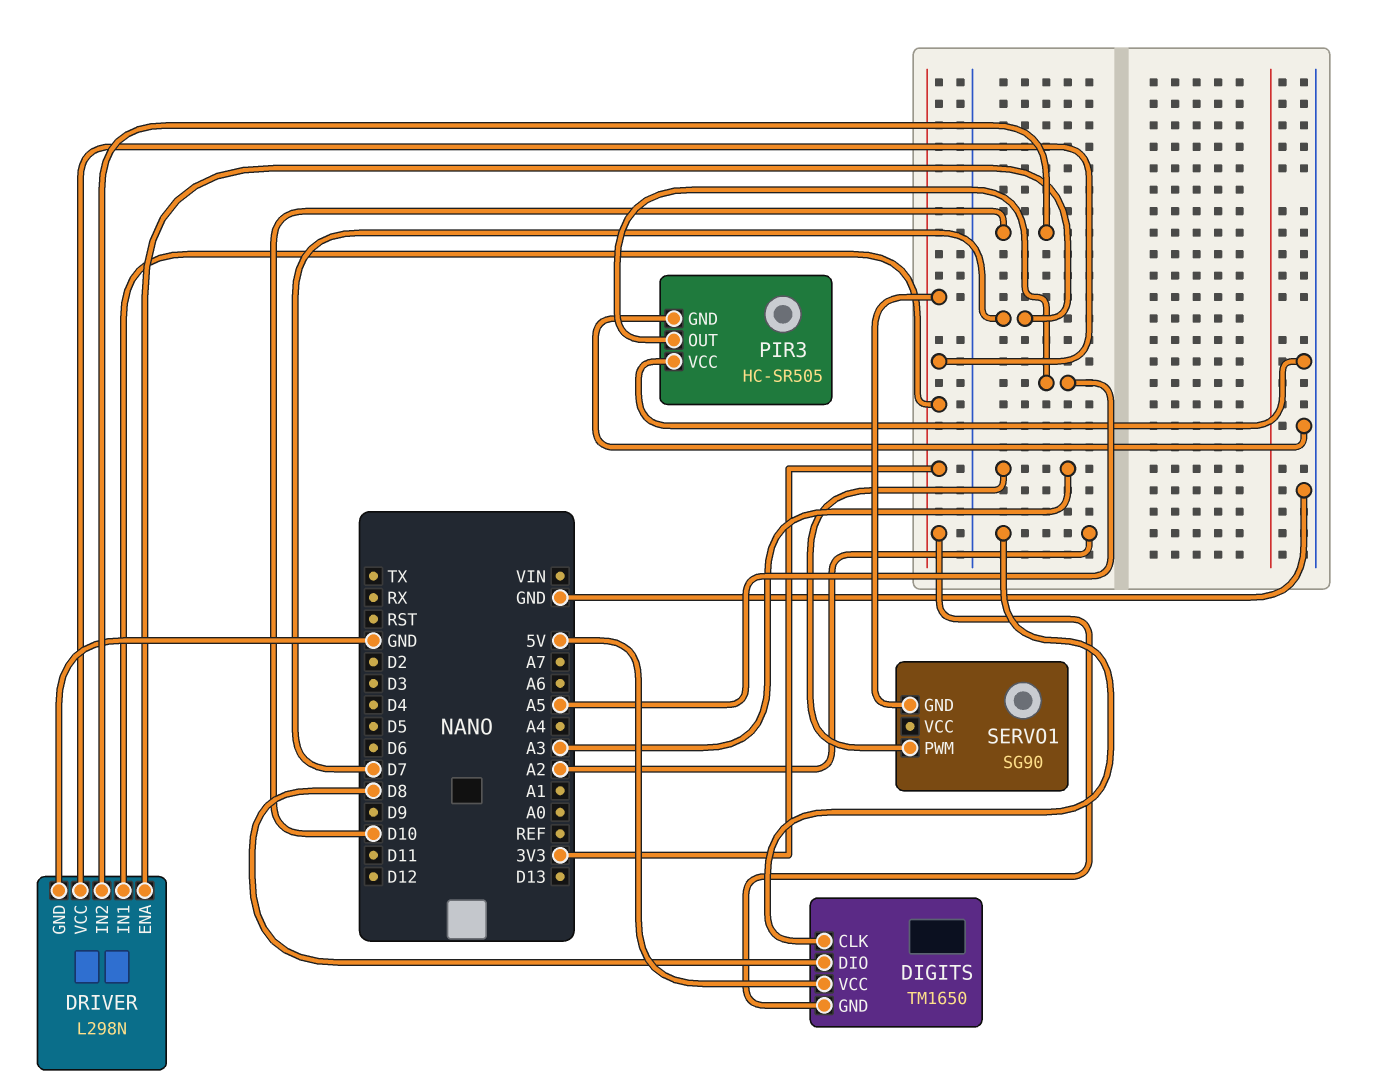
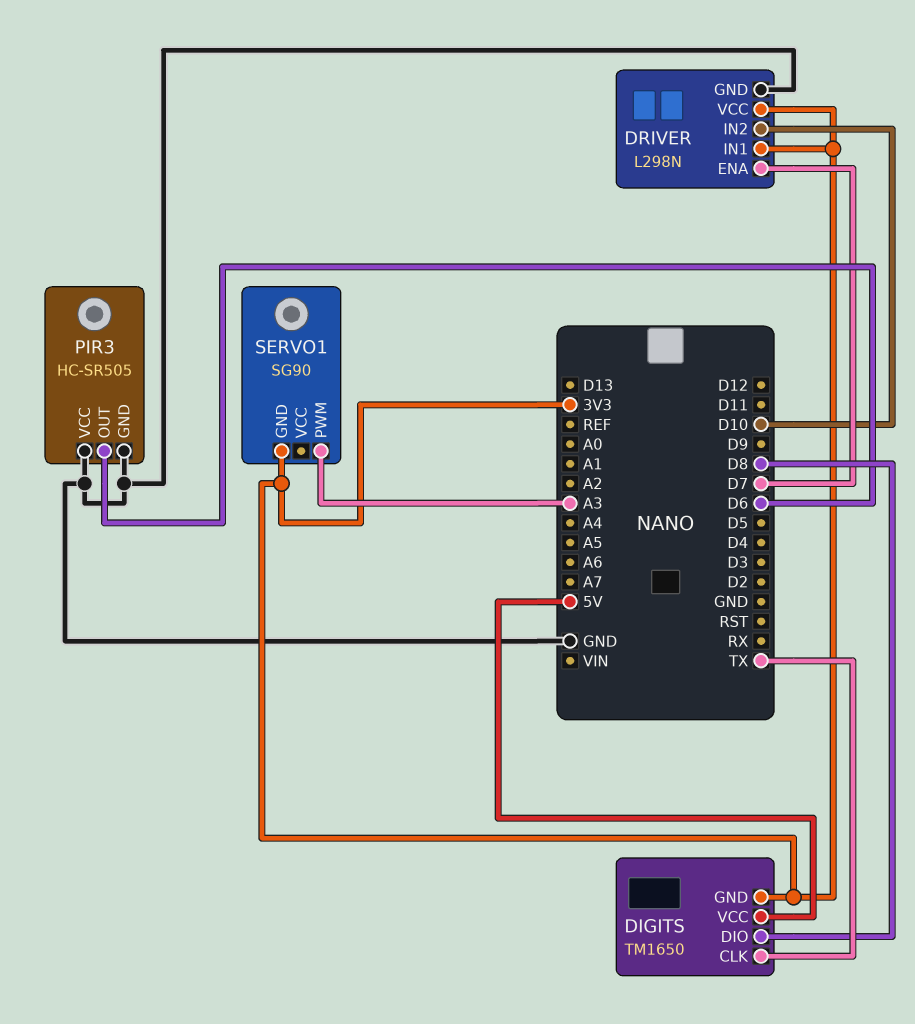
DIGITS pin CLK: A2 -> TX
PIR3 pin OUT: A5 -> D6

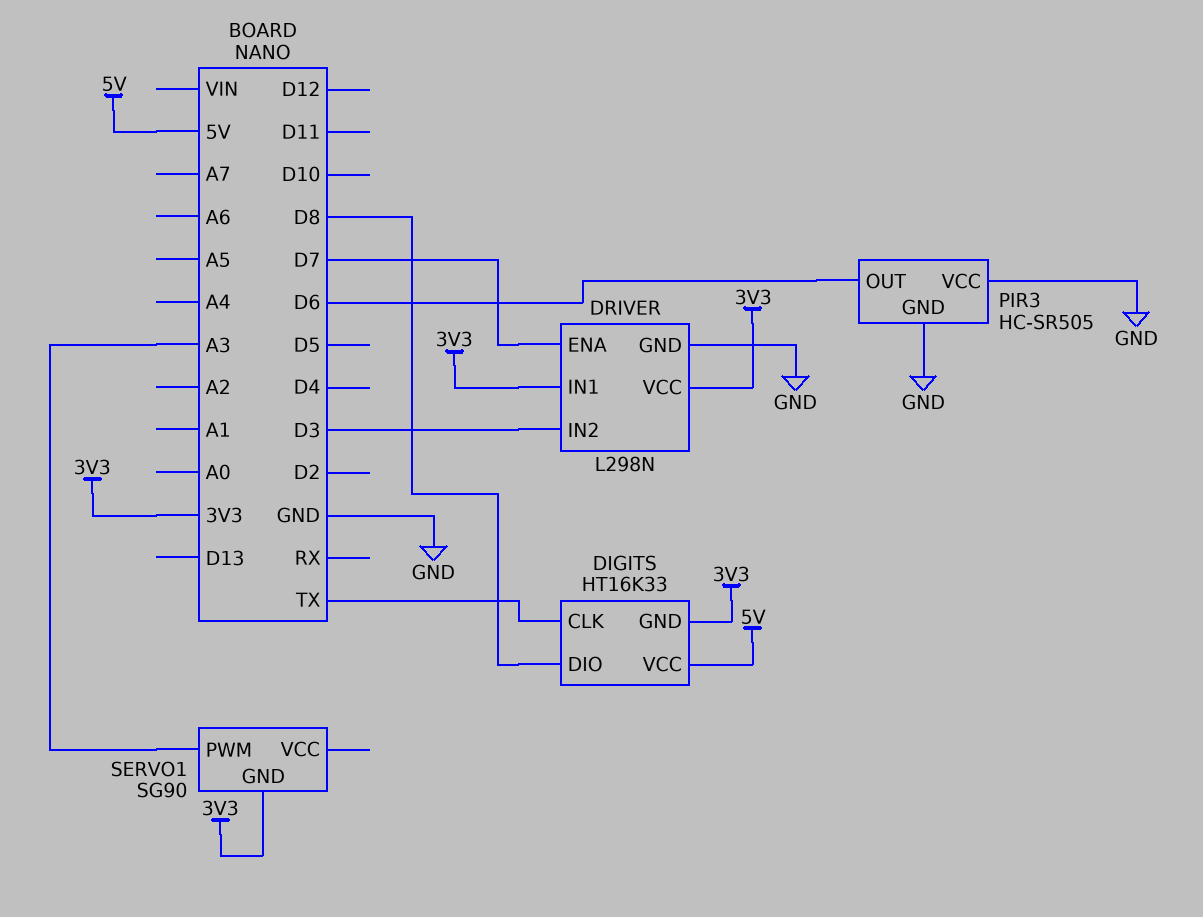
DIGITS: TM1650 -> HT16K33
DRIVER pin IN2: D10 -> D3

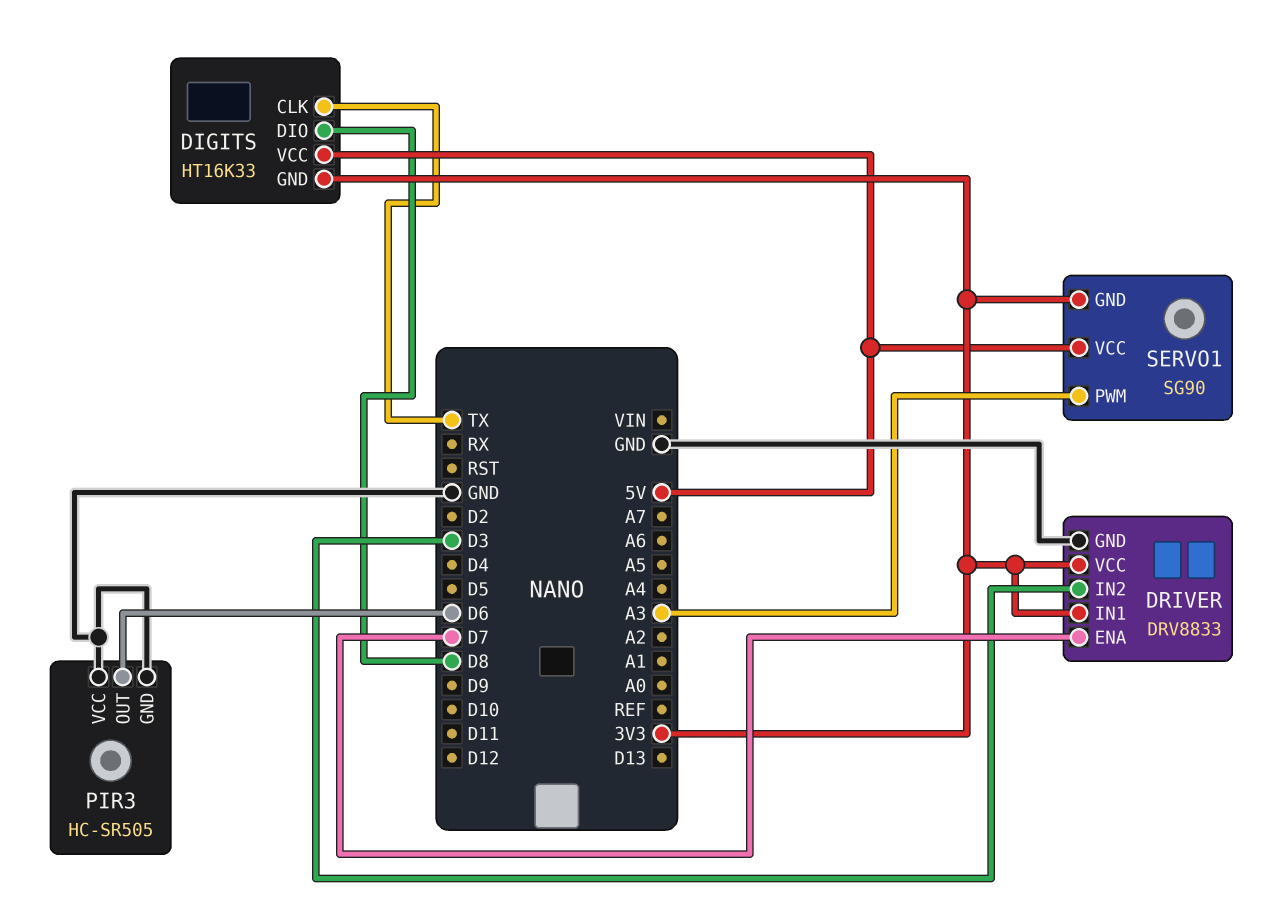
DRIVER: L298N -> DRV8833
SERVO1 pin VCC: none -> 5V

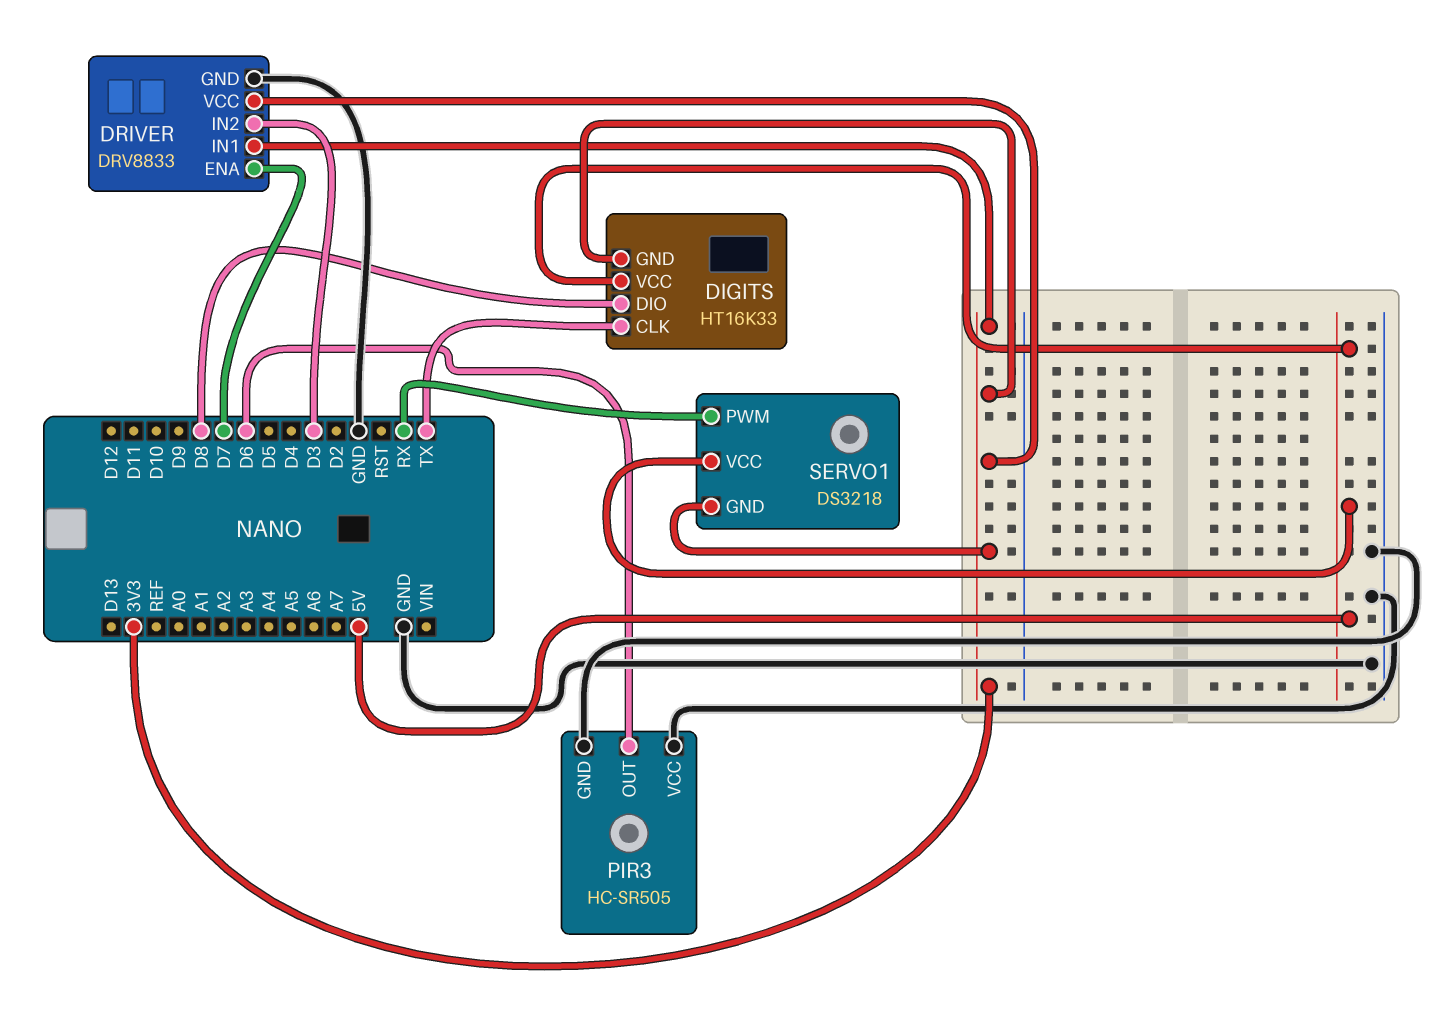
SERVO1: SG90 -> DS3218
SERVO1 pin PWM: A3 -> RX

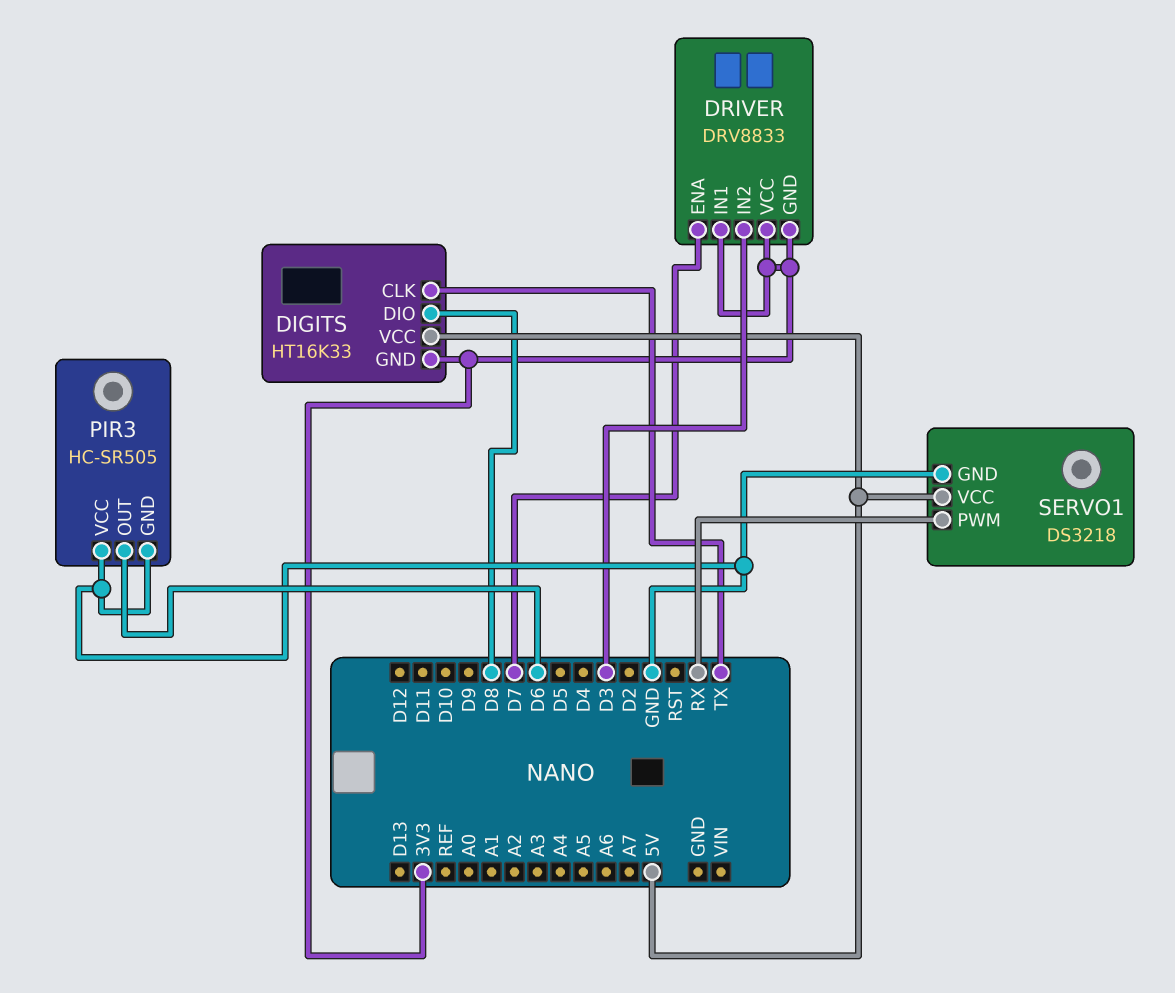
DRIVER pin GND: GND -> 3V3
SERVO1 pin GND: 3V3 -> GND

